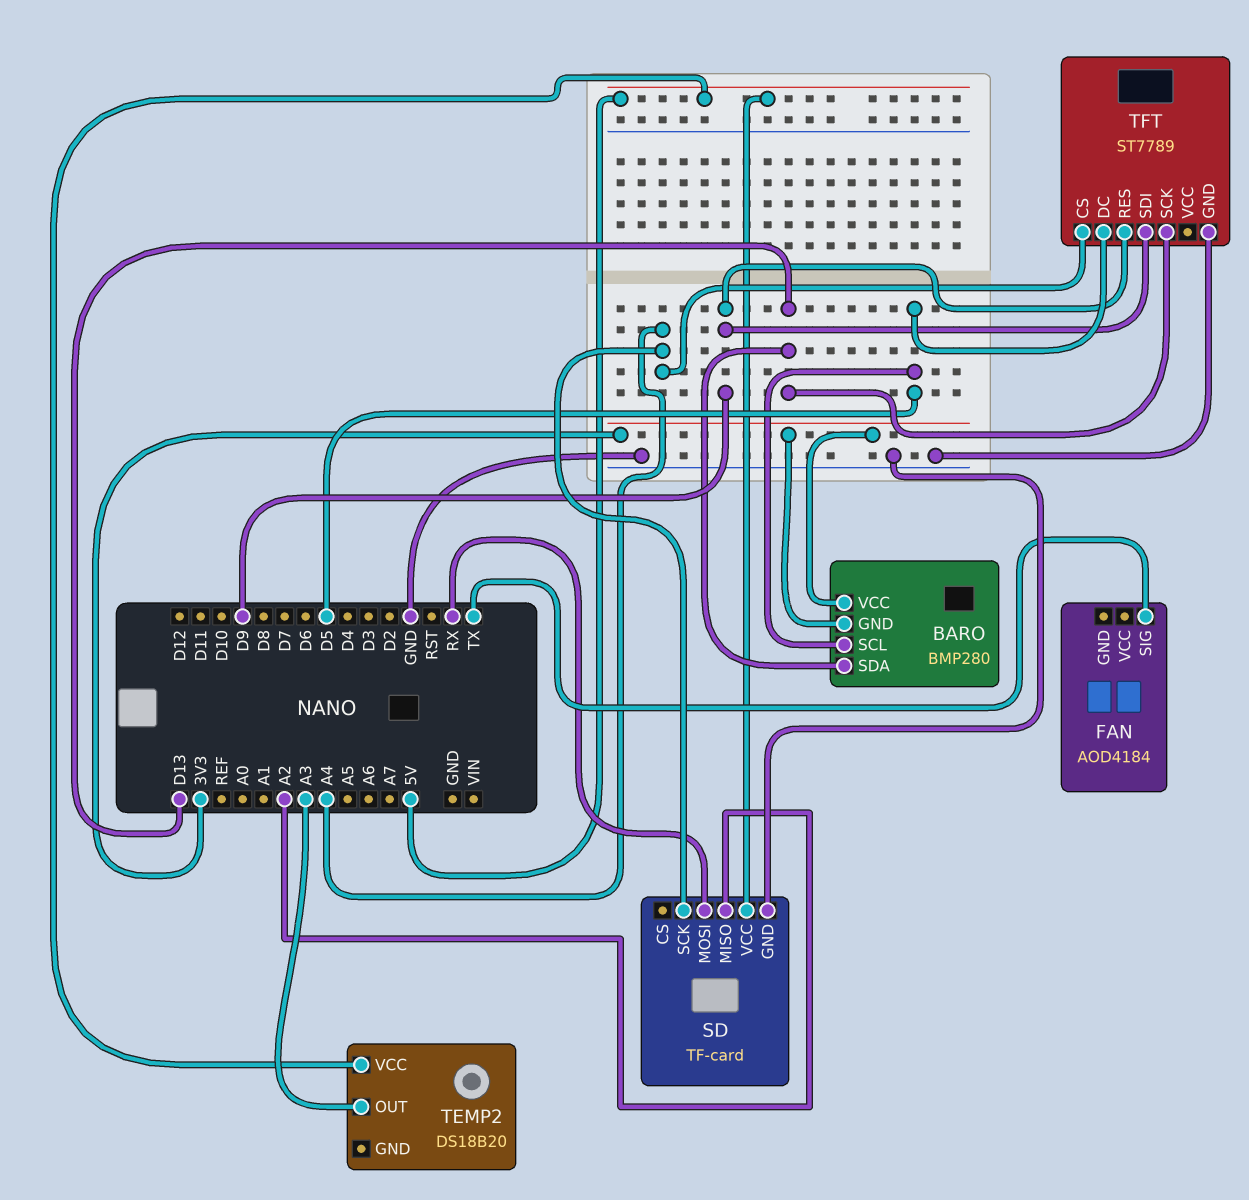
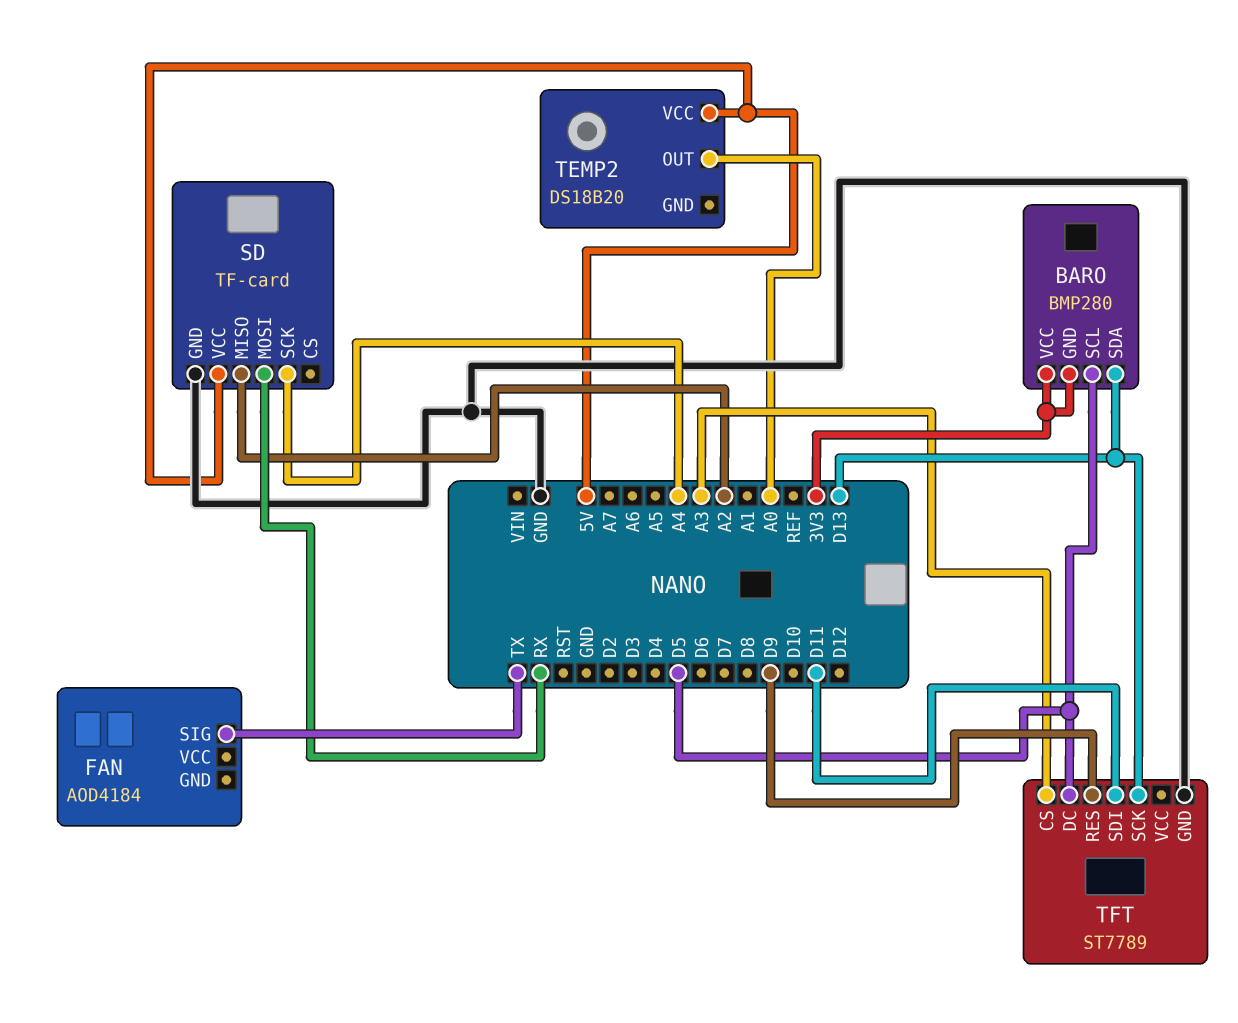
TEMP2 pin OUT: A3 -> A0
TFT pin CS: A4 -> A3
TFT pin SDI: D9 -> D11

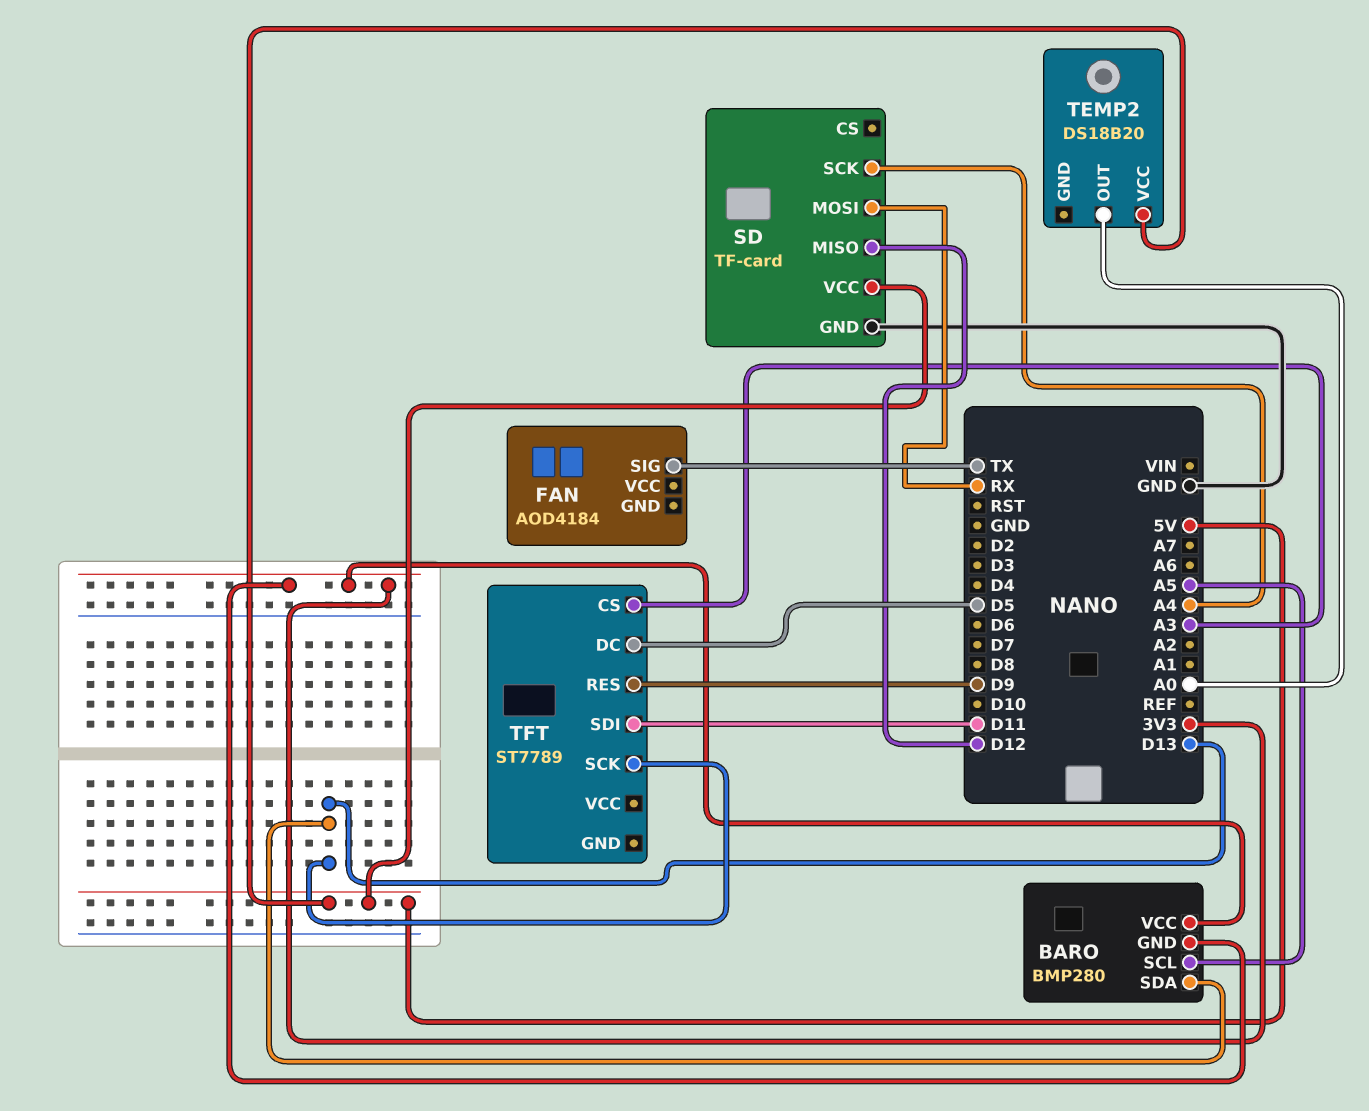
BARO pin SCL: D5 -> A5
SD pin MISO: A2 -> D12
TFT pin GND: GND -> none

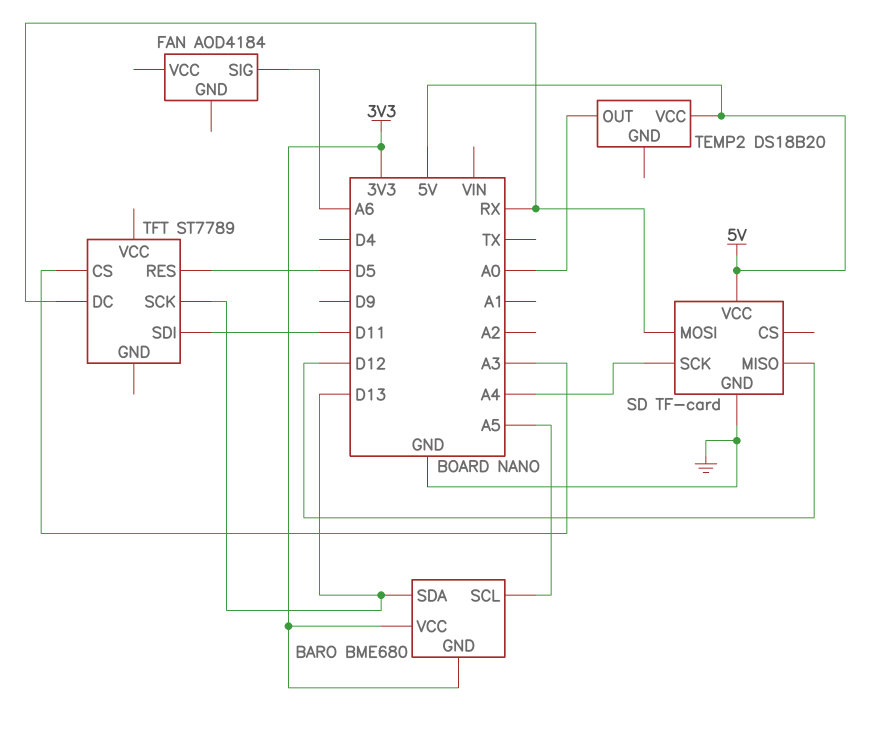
BARO: BMP280 -> BME680
FAN pin SIG: TX -> A6
TFT pin DC: D5 -> RX
TFT pin RES: D9 -> D5

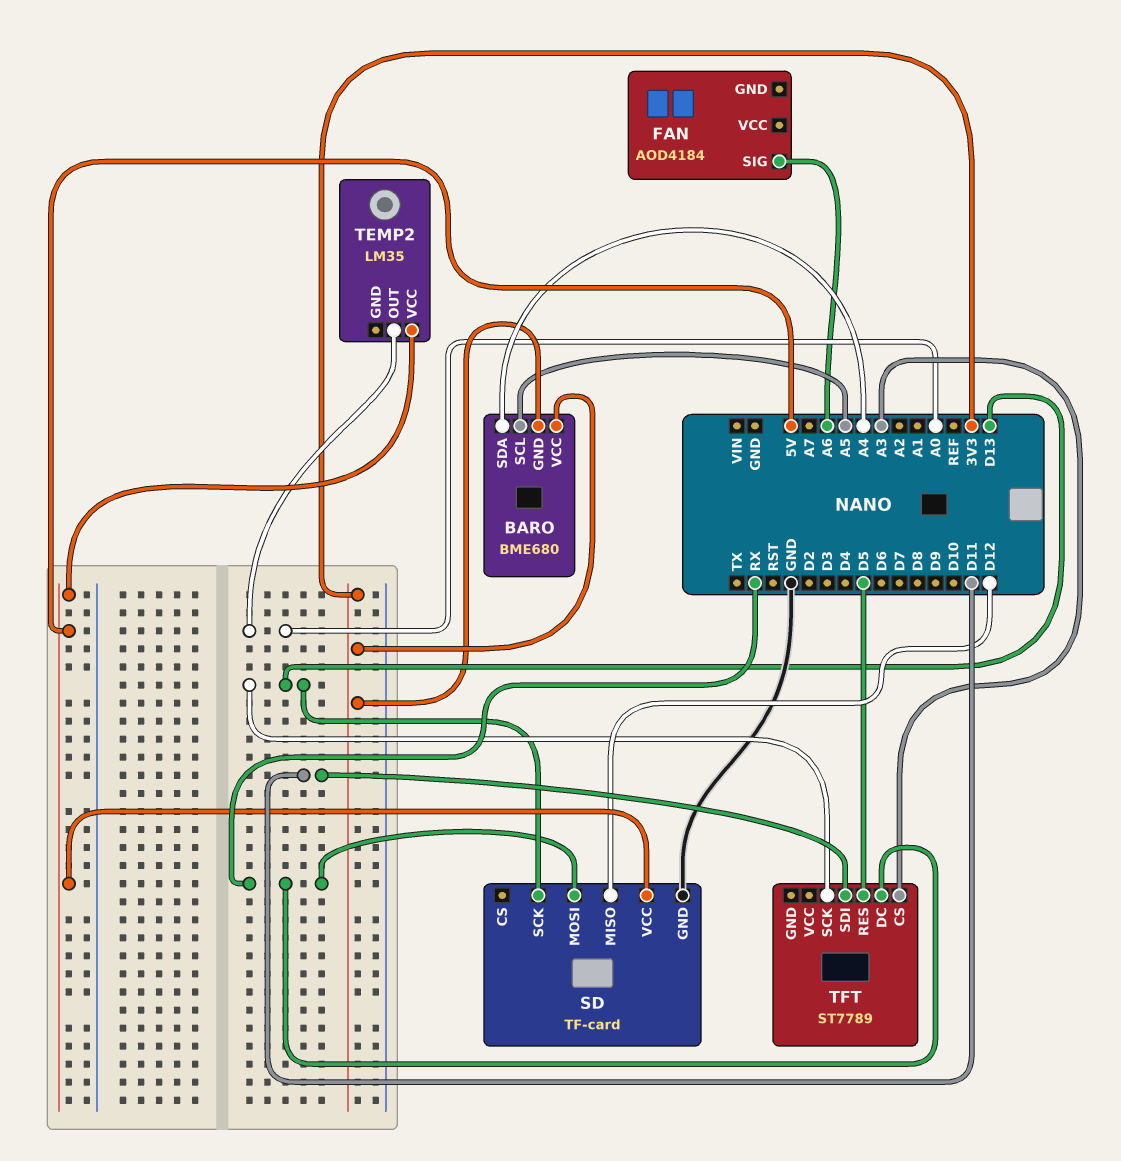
BARO pin SDA: D13 -> A4
SD pin SCK: A4 -> D13
TEMP2: DS18B20 -> LM35

